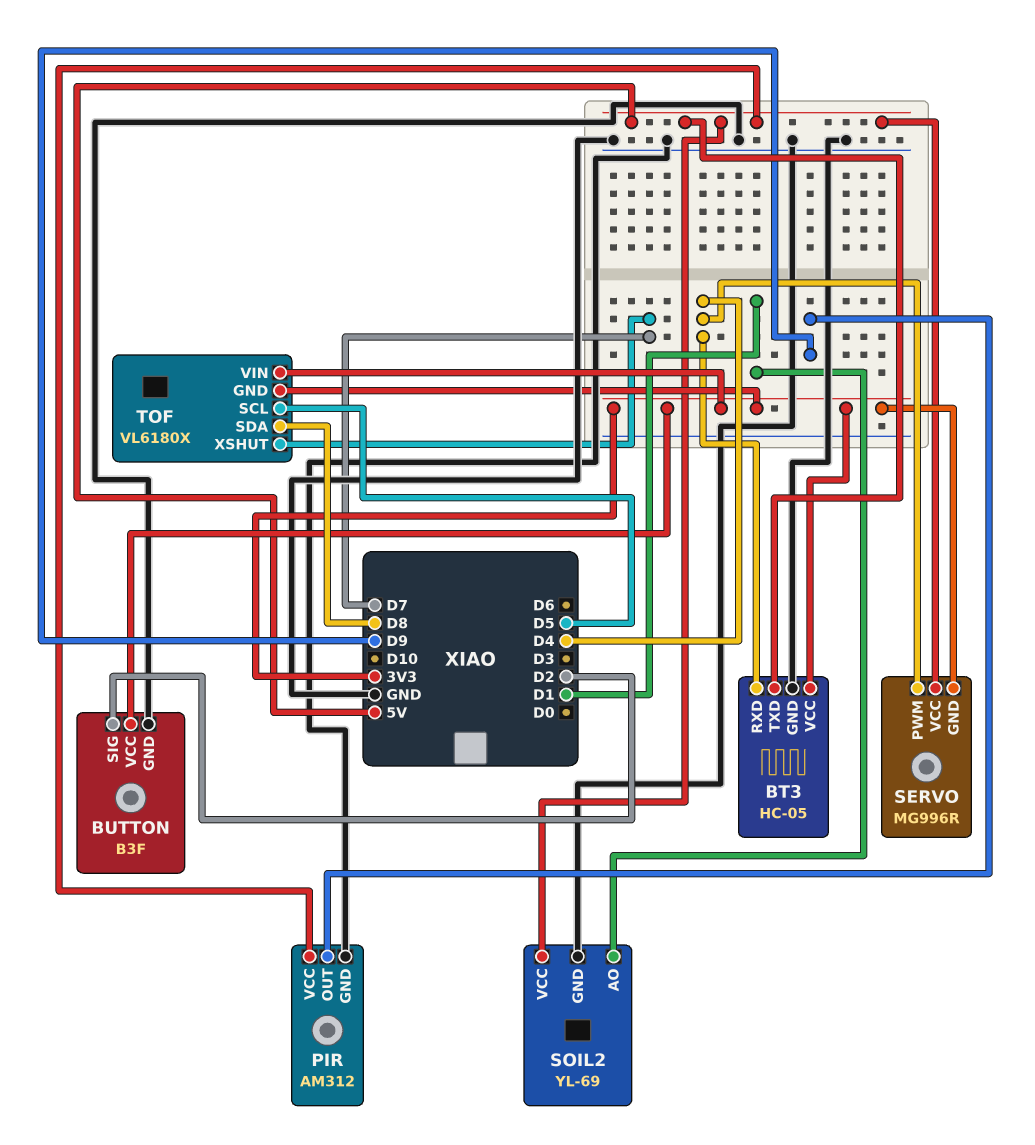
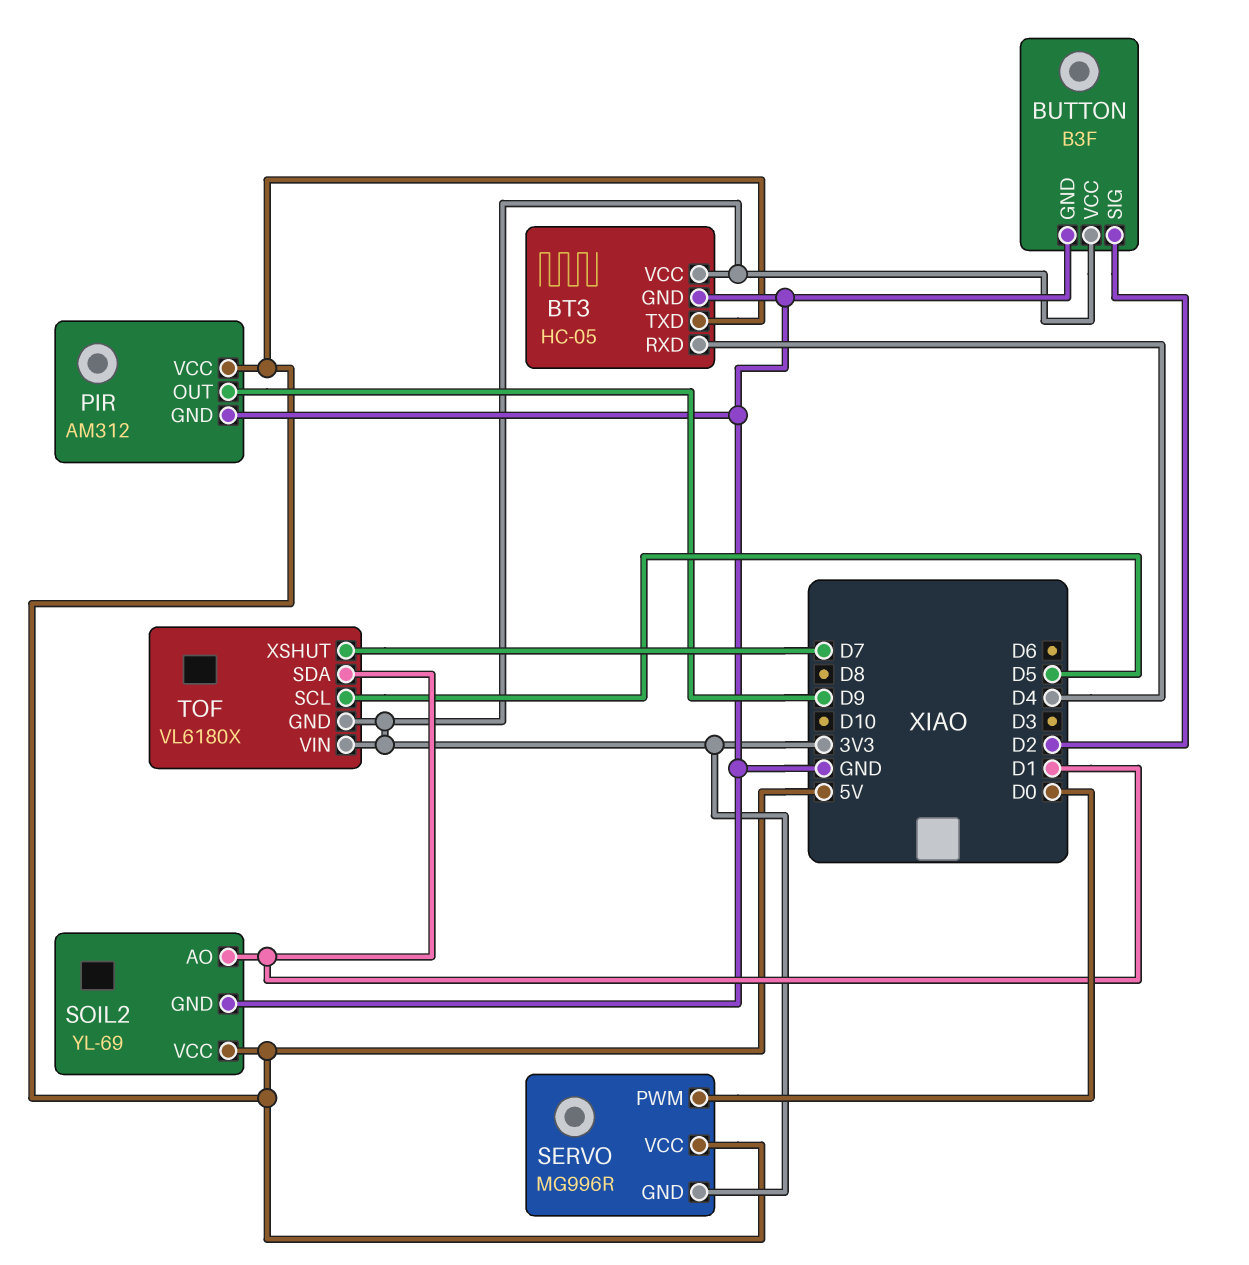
SERVO pin PWM: D4 -> D0
TOF pin SDA: D8 -> D1

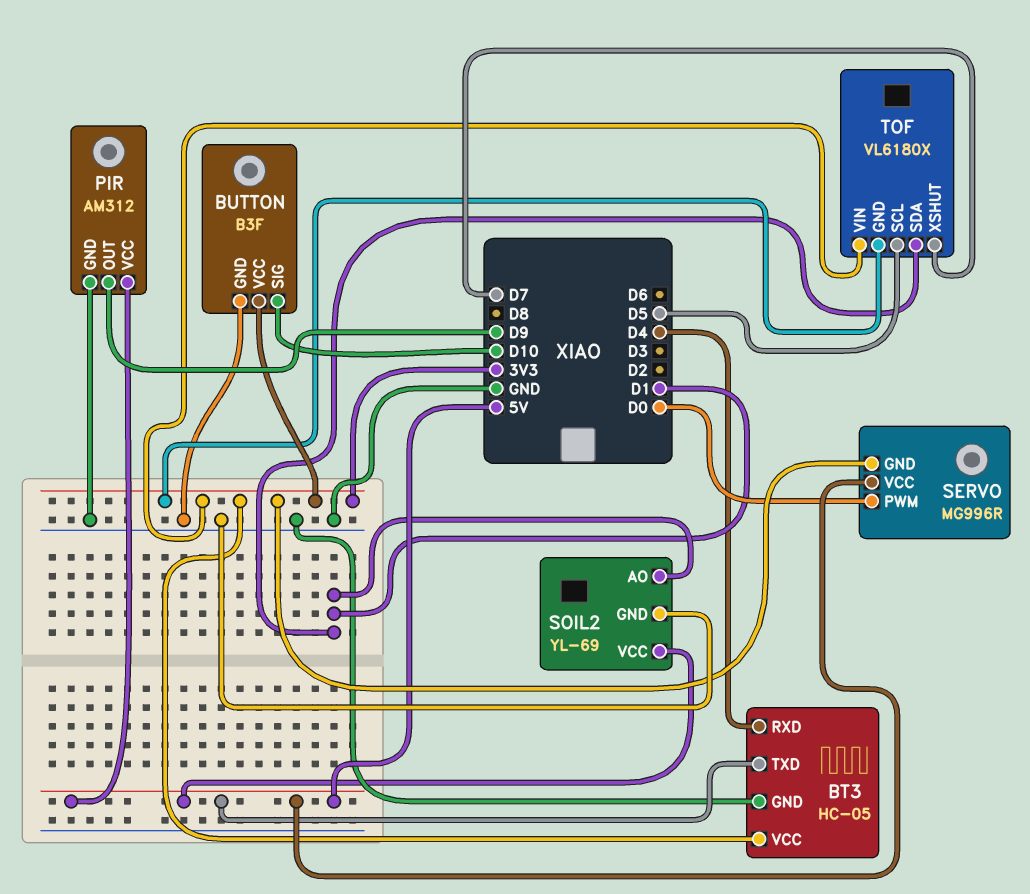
BUTTON pin SIG: D2 -> D10

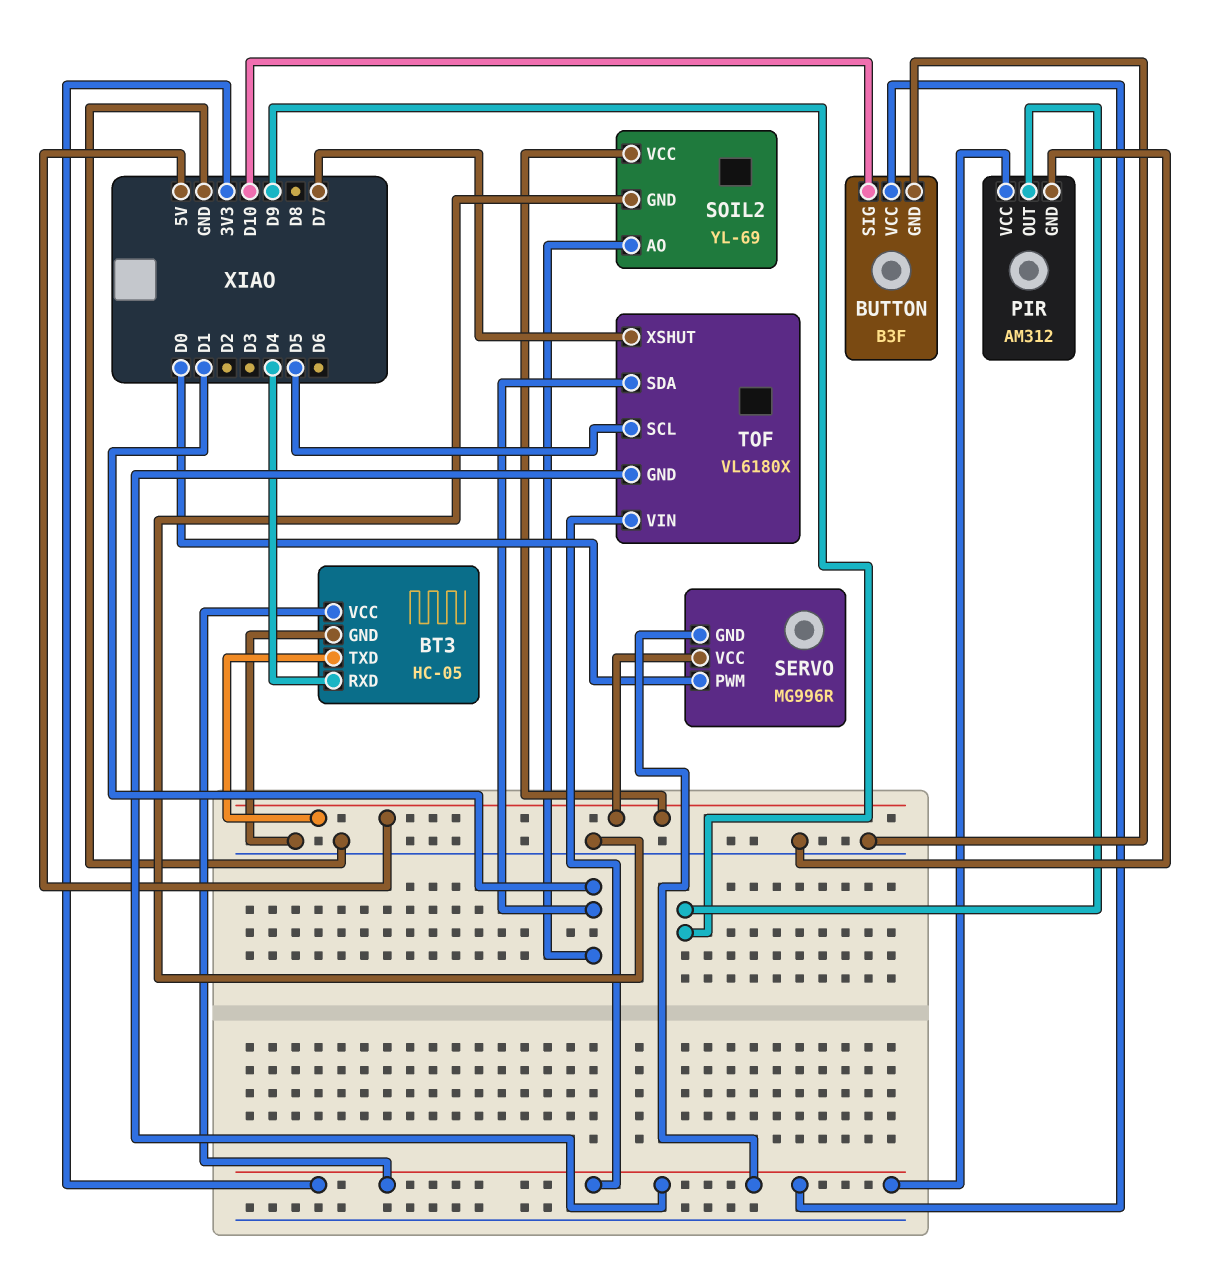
PIR pin VCC: 5V -> 3V3

